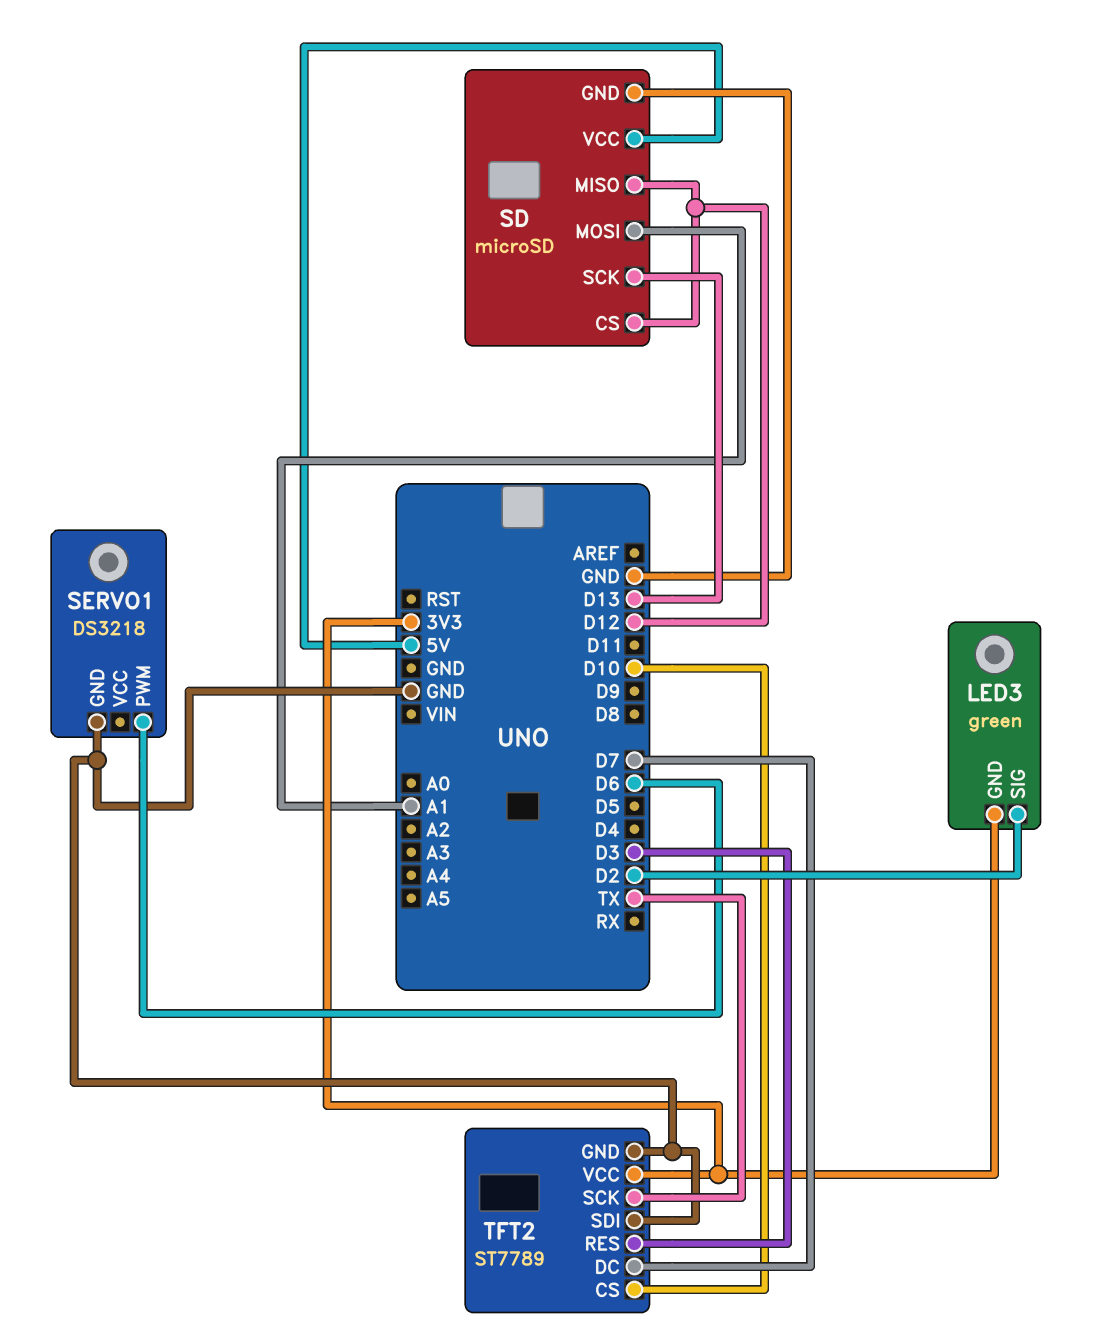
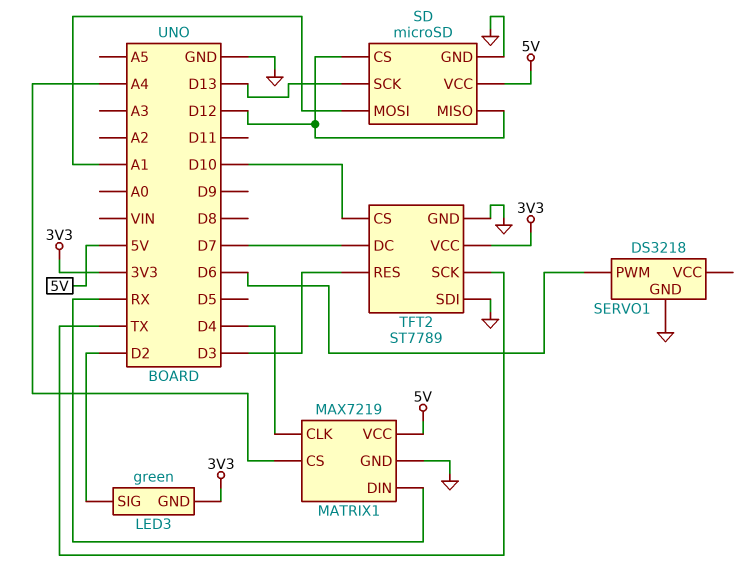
MATRIX1: none -> MAX7219
MATRIX1 pin CLK: none -> D4
MATRIX1 pin CS: none -> A4
MATRIX1 pin DIN: none -> RX
MATRIX1 pin GND: none -> GND
MATRIX1 pin VCC: none -> 5V

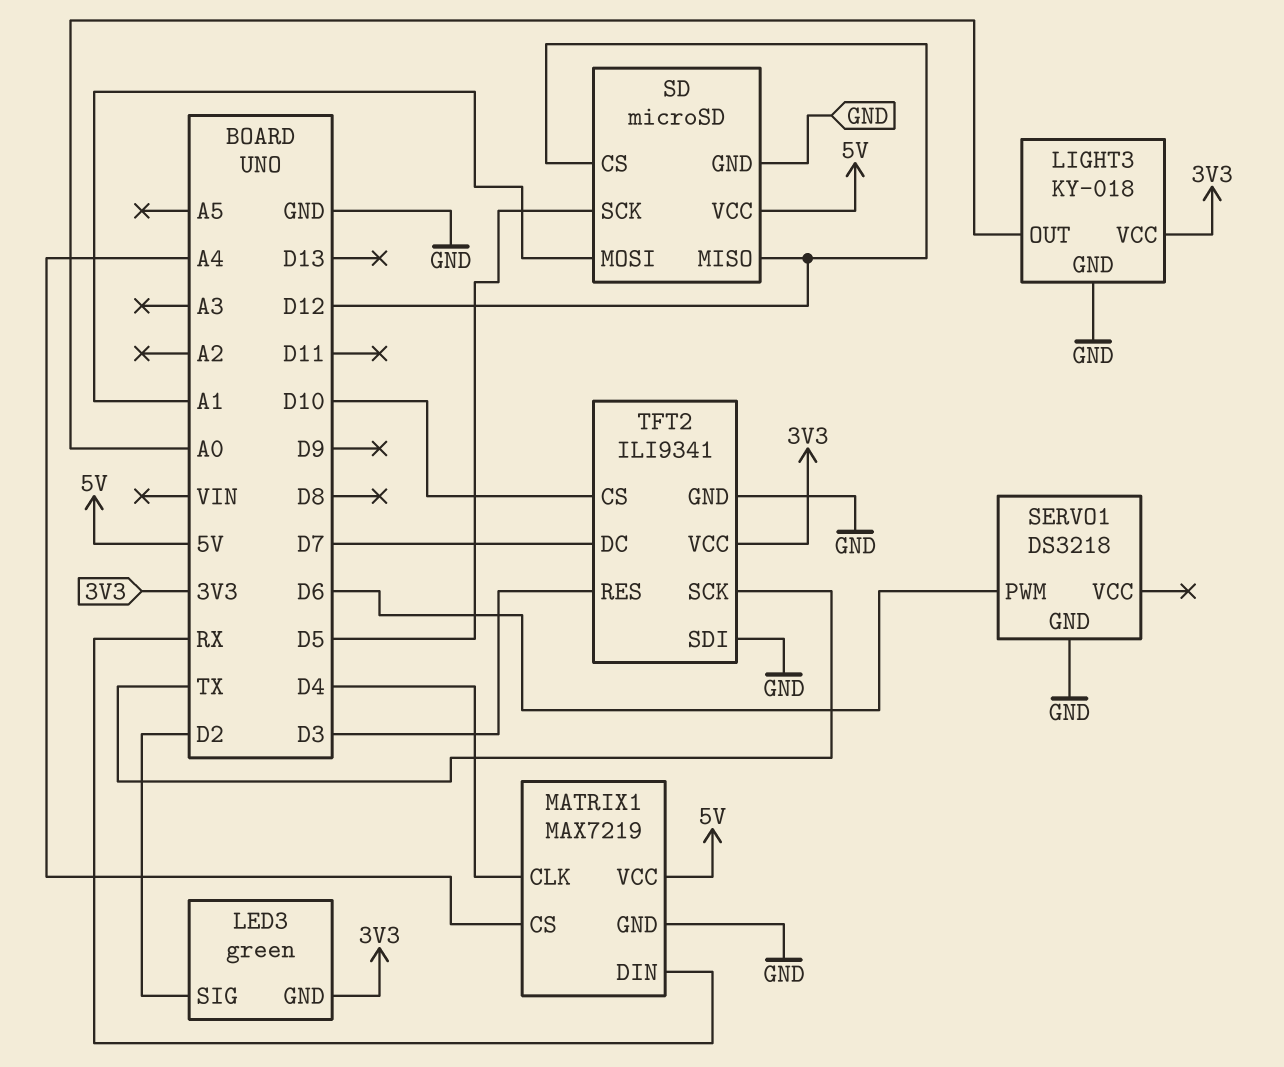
LIGHT3: none -> KY-018
LIGHT3 pin GND: none -> GND
LIGHT3 pin OUT: none -> A0
LIGHT3 pin VCC: none -> 3V3
SD pin SCK: D13 -> D5
TFT2: ST7789 -> ILI9341

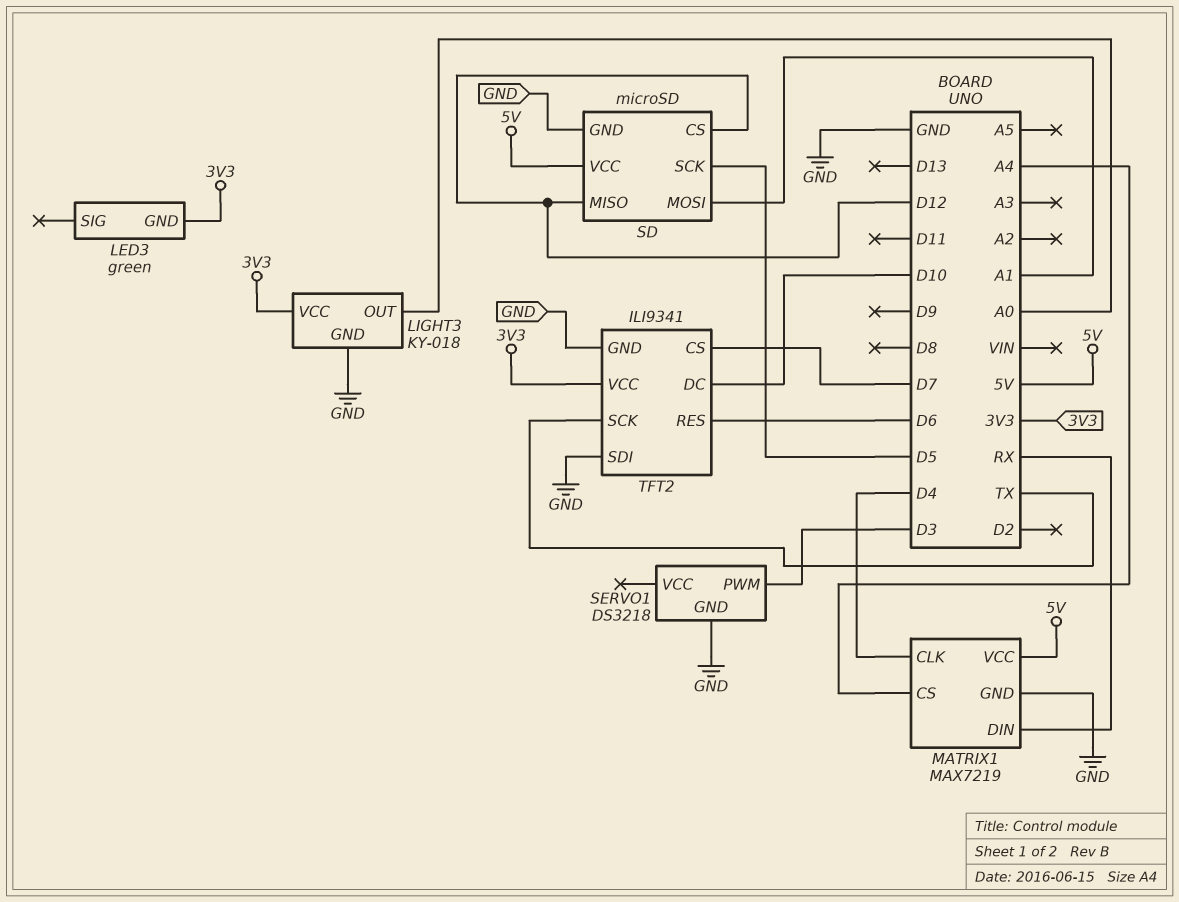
LED3 pin SIG: D2 -> none
SERVO1 pin PWM: D6 -> D3
TFT2 pin CS: D10 -> D7
TFT2 pin DC: D7 -> D10
TFT2 pin RES: D3 -> D6

